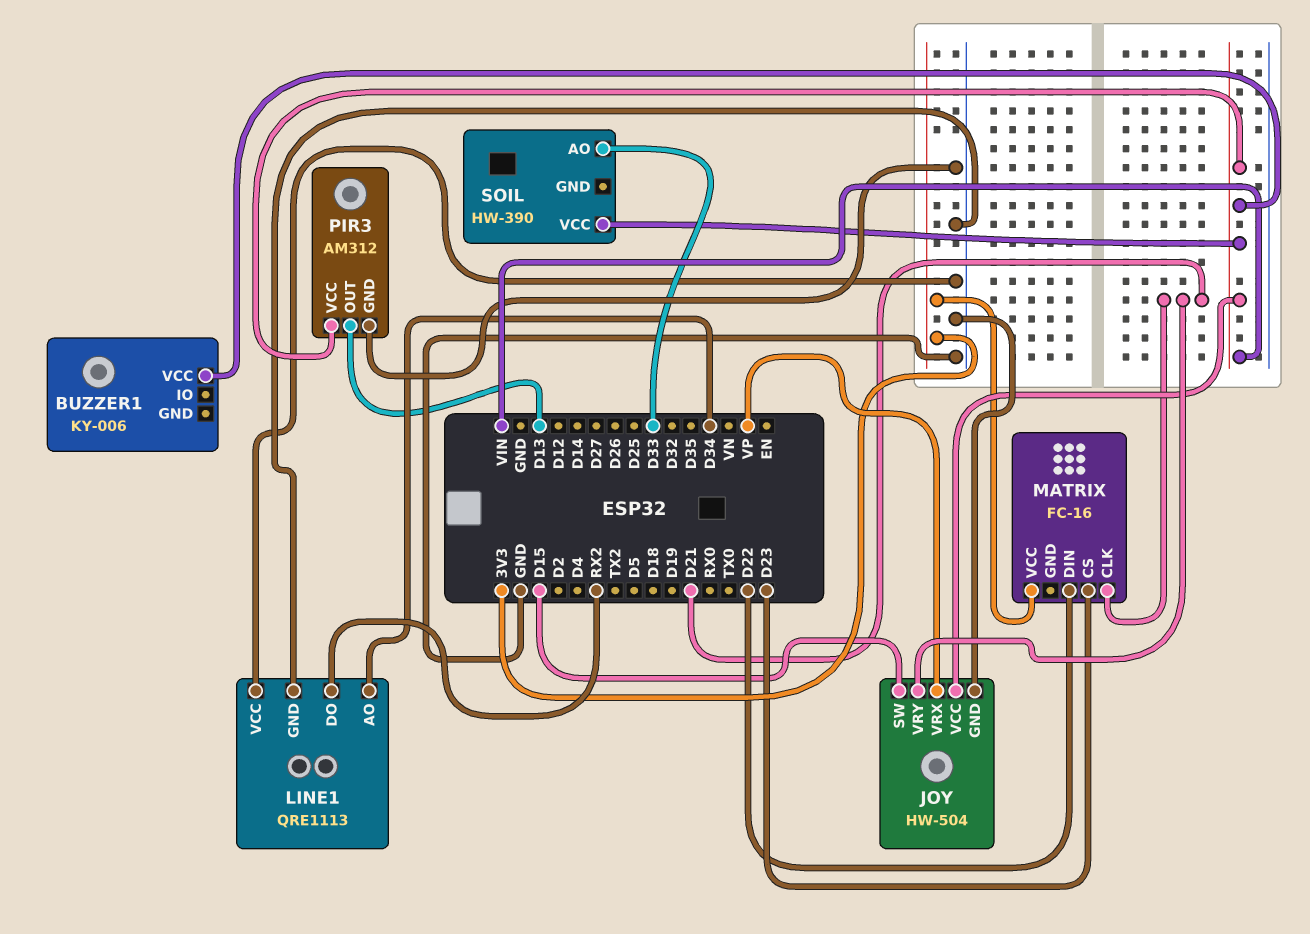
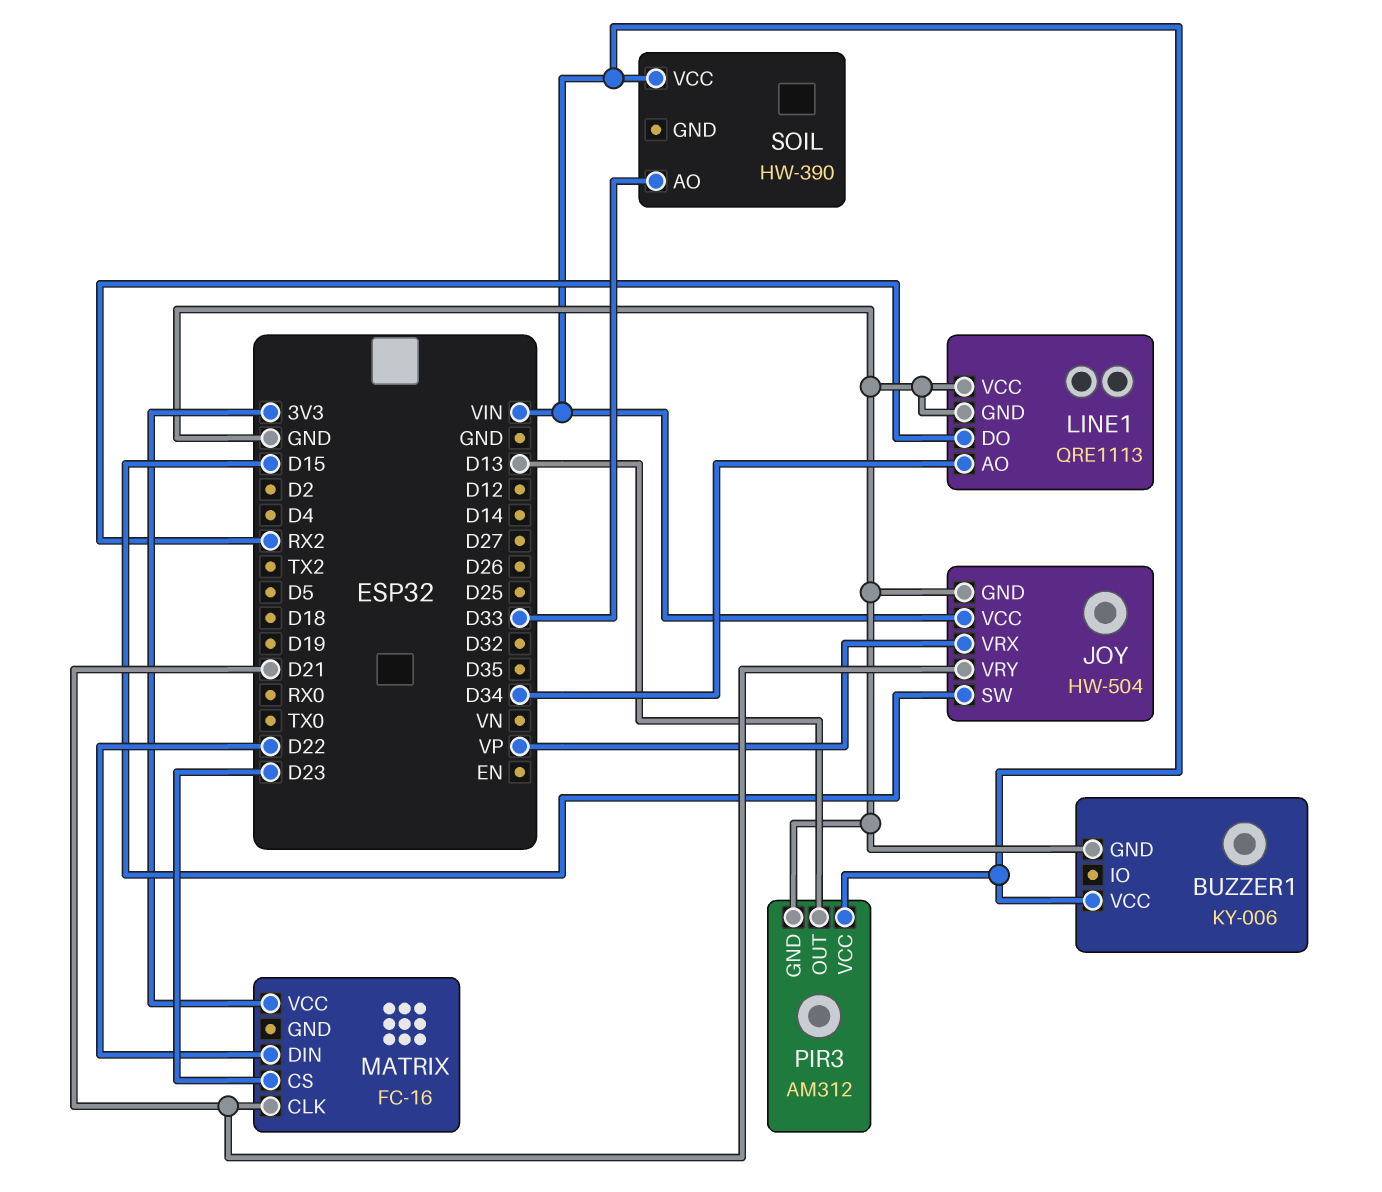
BUZZER1 pin GND: none -> GND

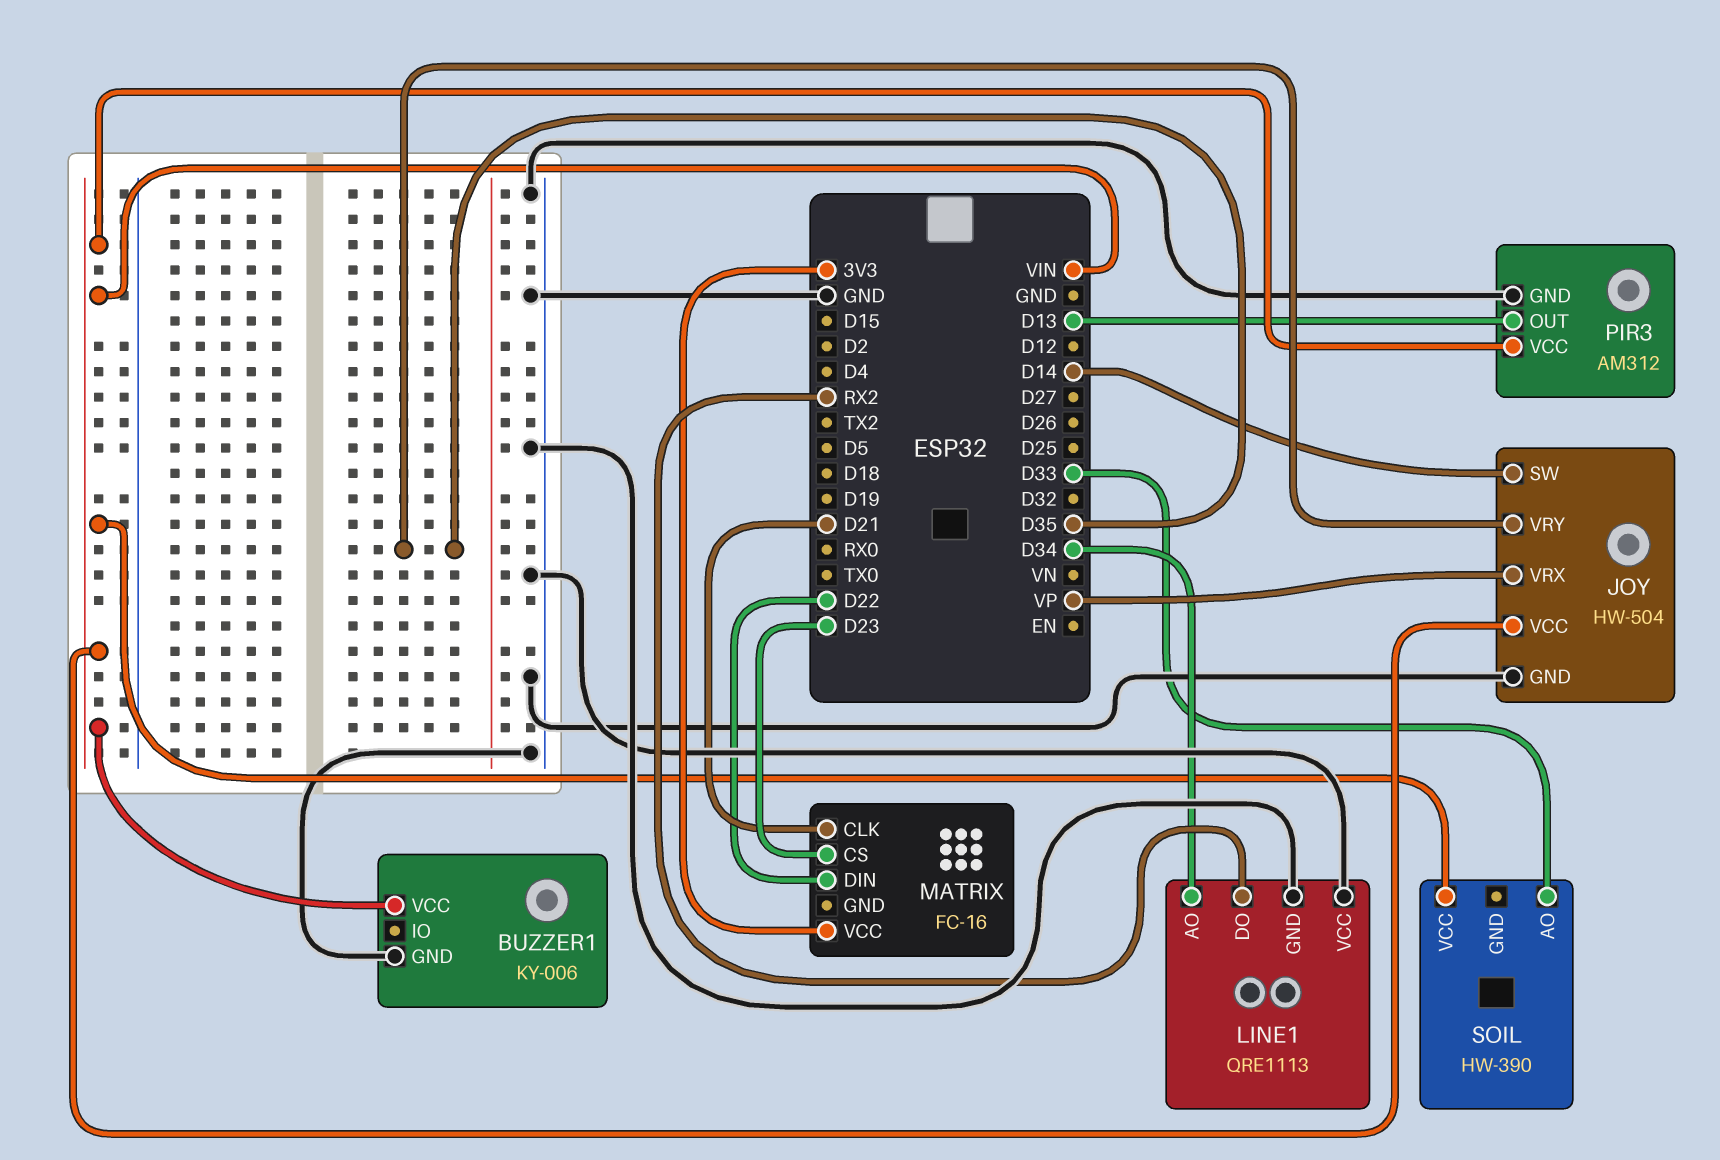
JOY pin SW: D15 -> D14
JOY pin VRY: D21 -> D35

